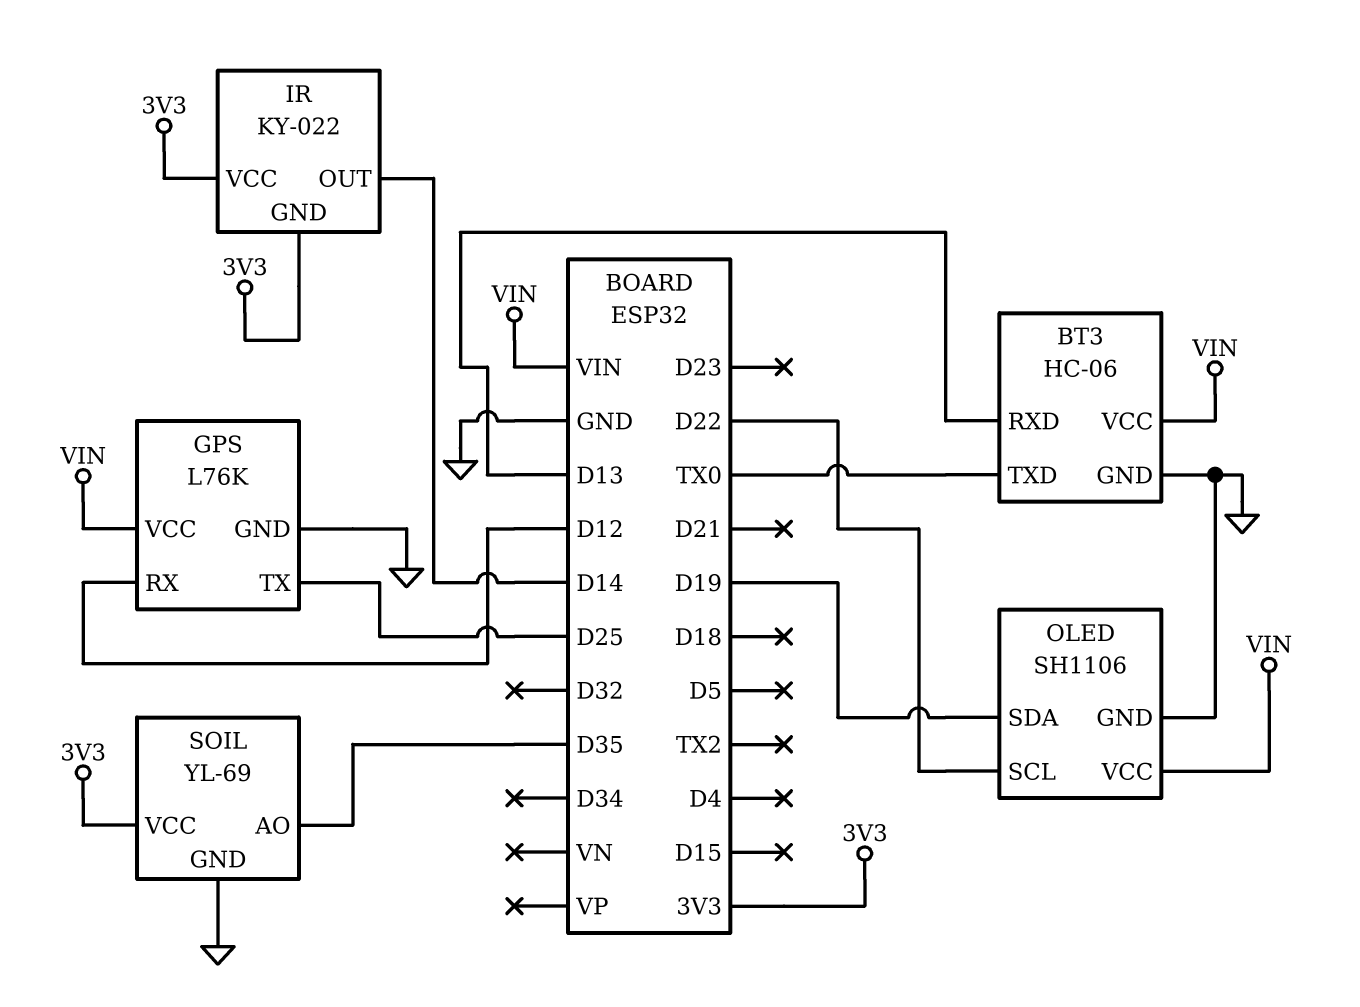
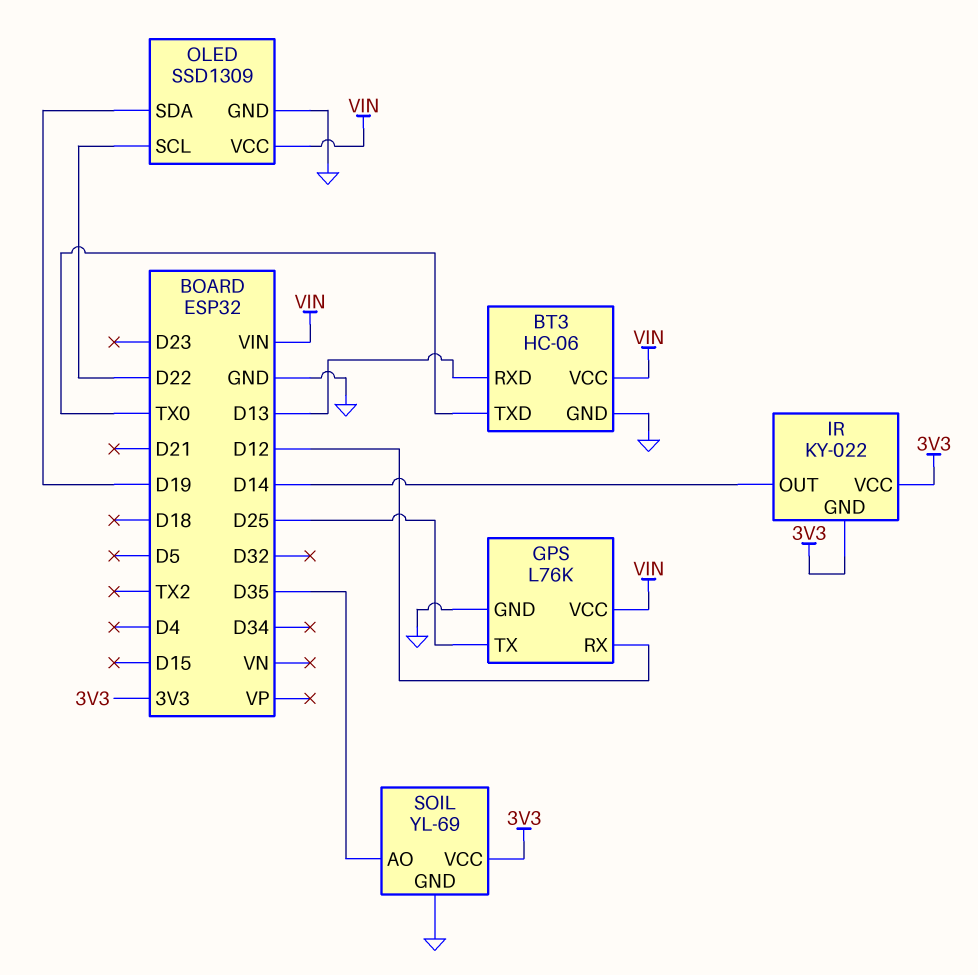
OLED: SH1106 -> SSD1309

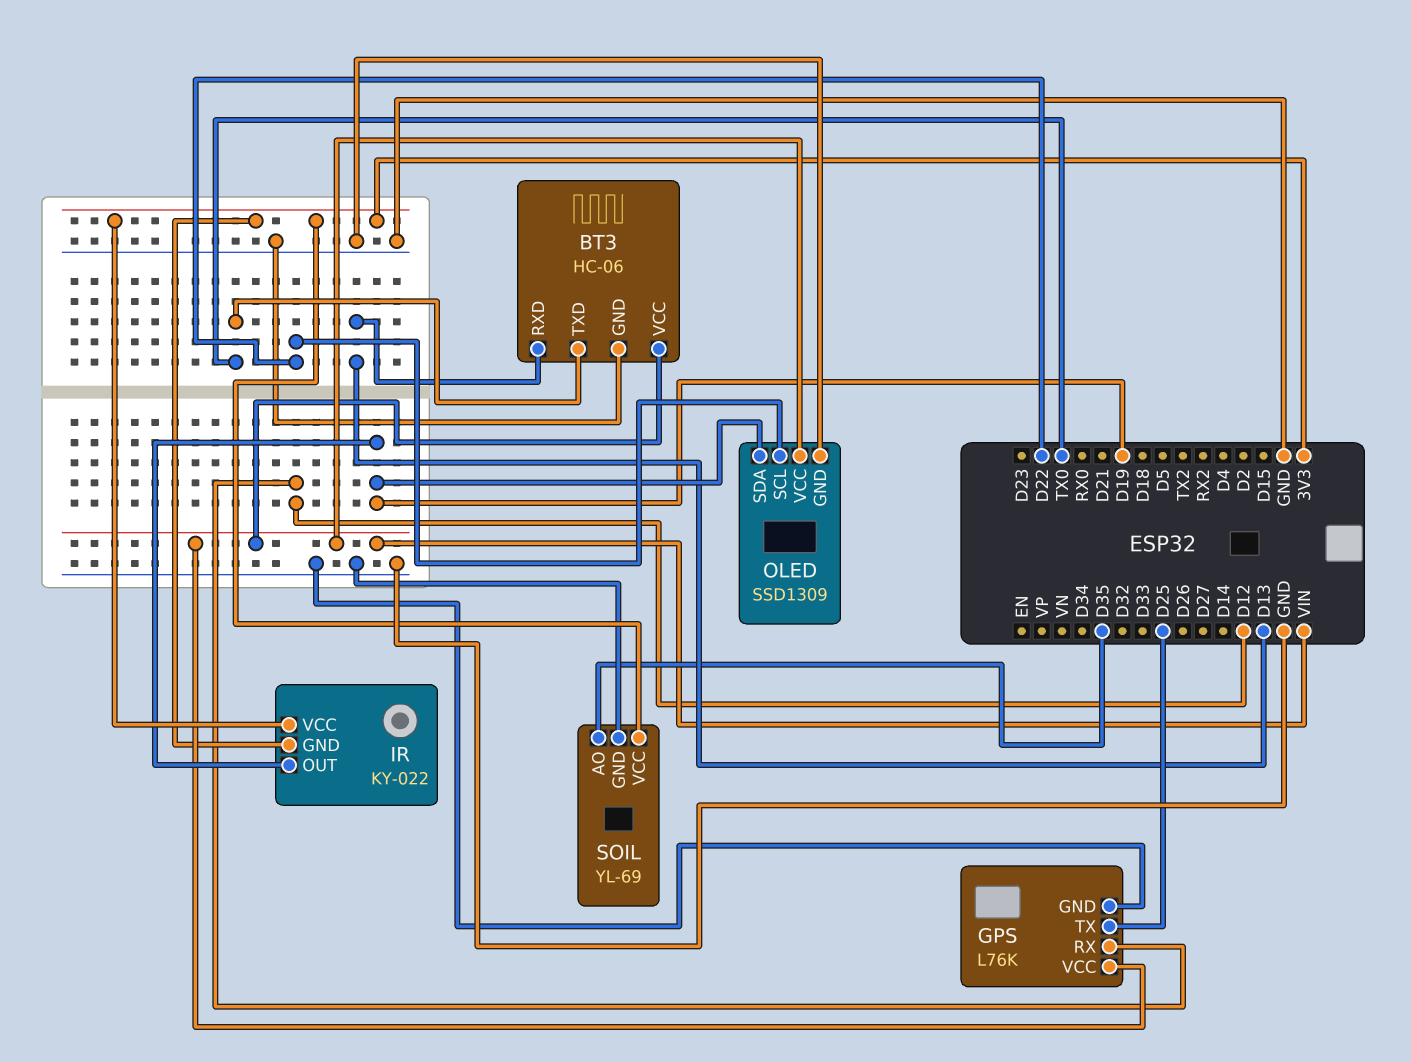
IR pin OUT: D14 -> D19

